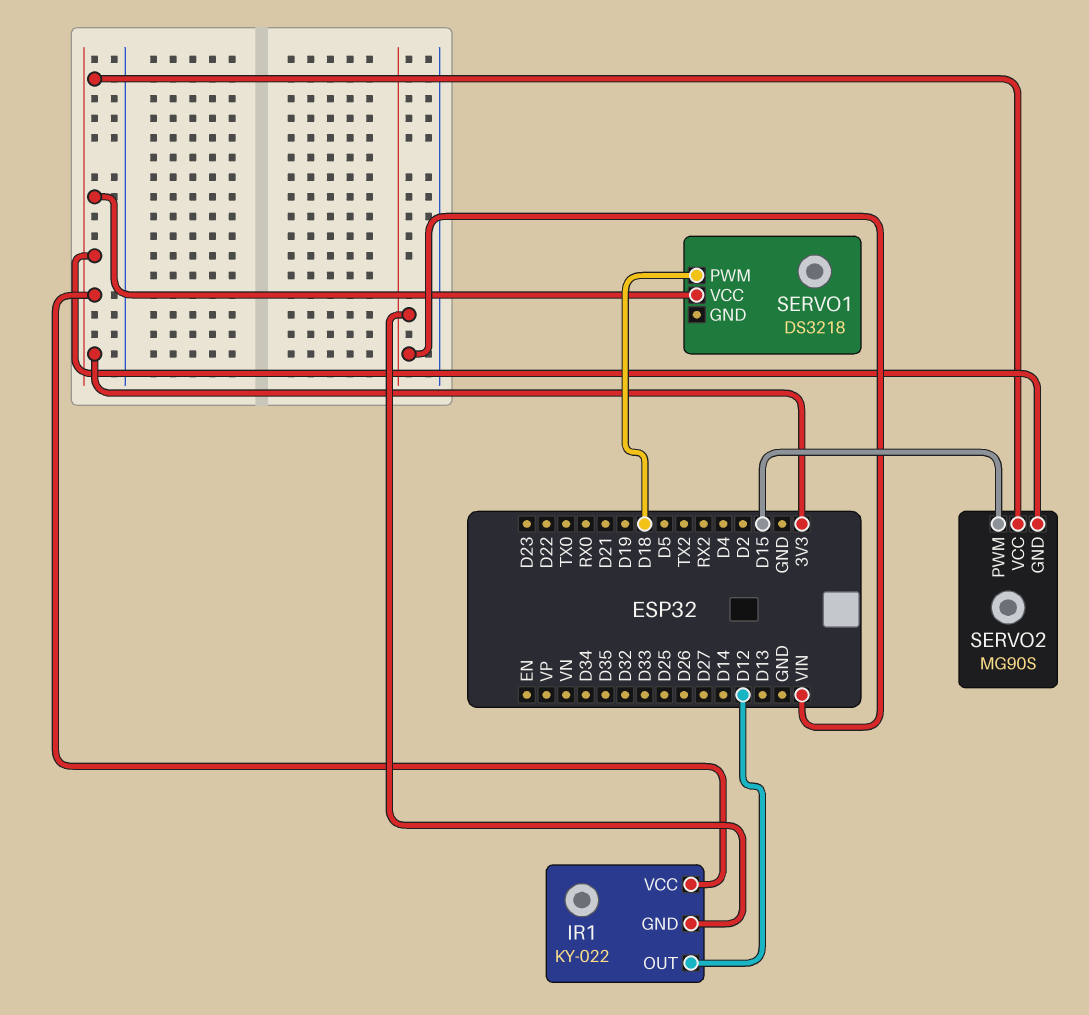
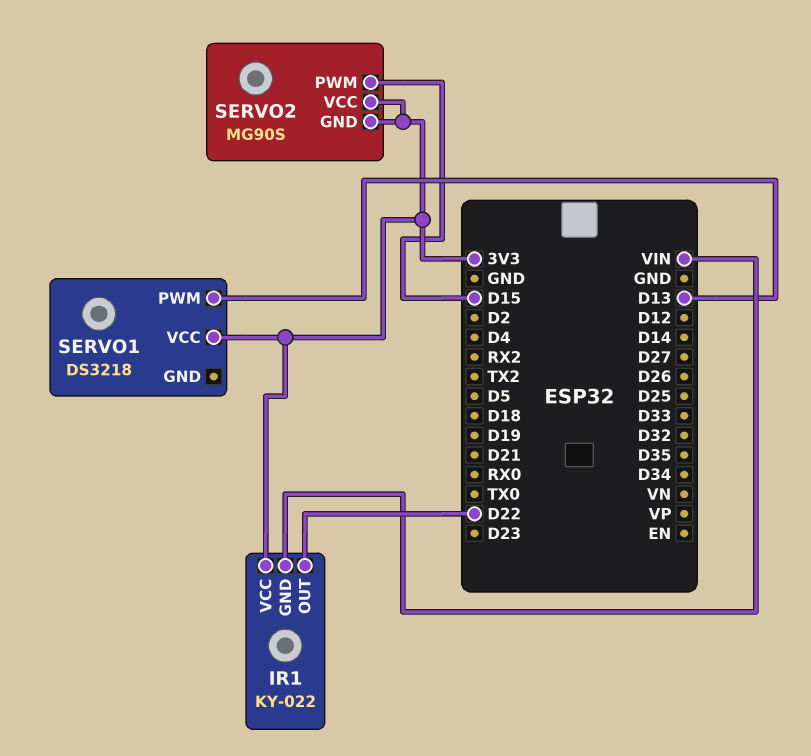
IR1 pin OUT: D12 -> D22
SERVO1 pin PWM: D18 -> D13

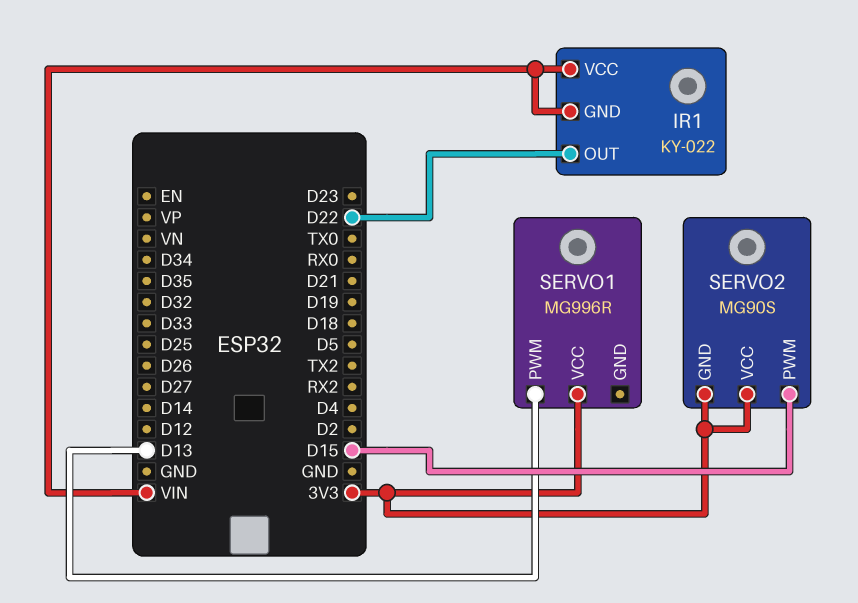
IR1 pin VCC: 3V3 -> VIN
SERVO1: DS3218 -> MG996R

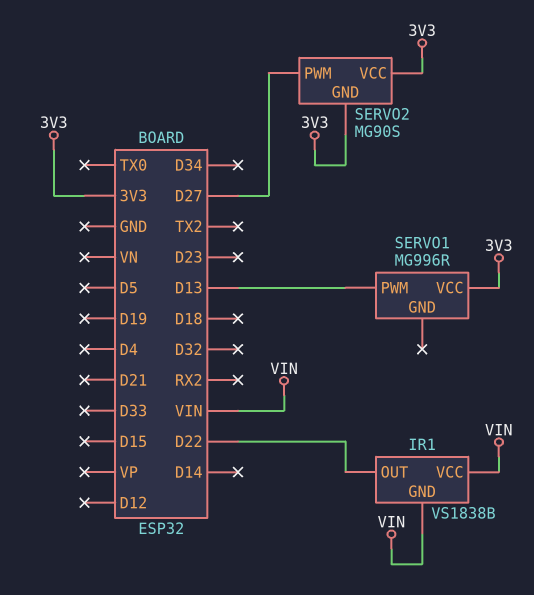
IR1: KY-022 -> VS1838B
SERVO2 pin PWM: D15 -> D27

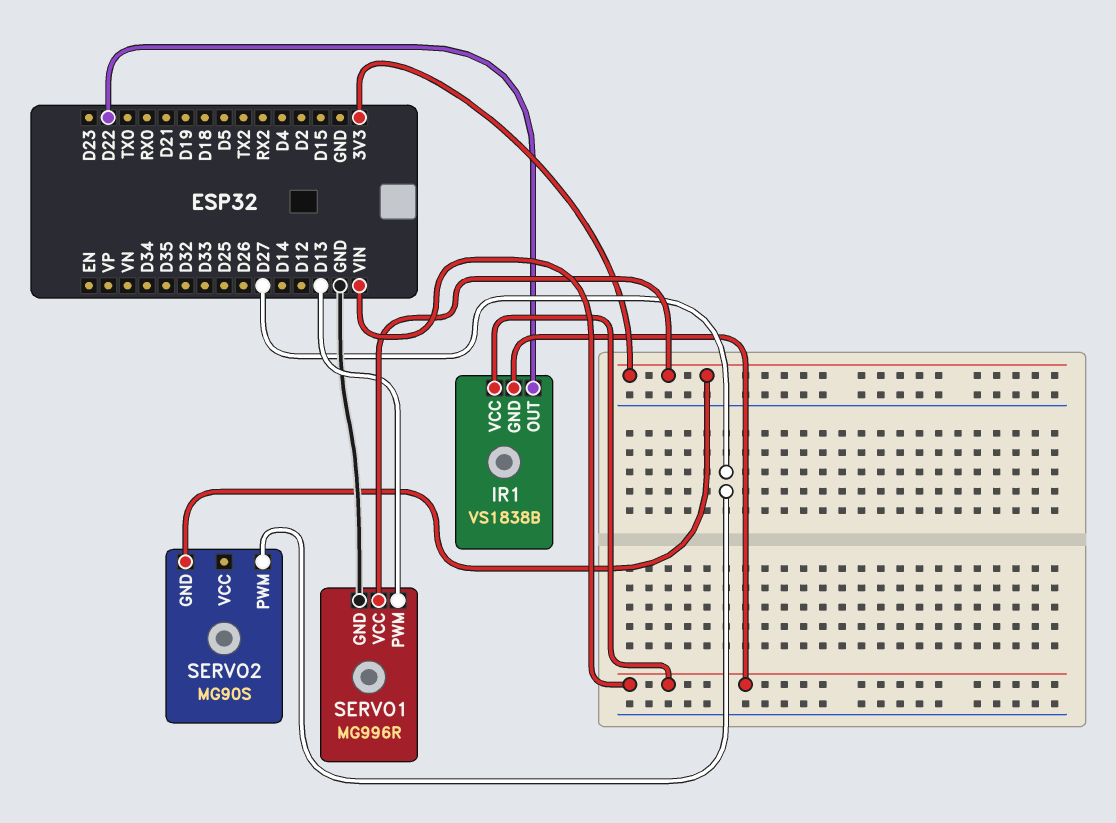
SERVO1 pin GND: none -> GND
SERVO2 pin VCC: 3V3 -> none

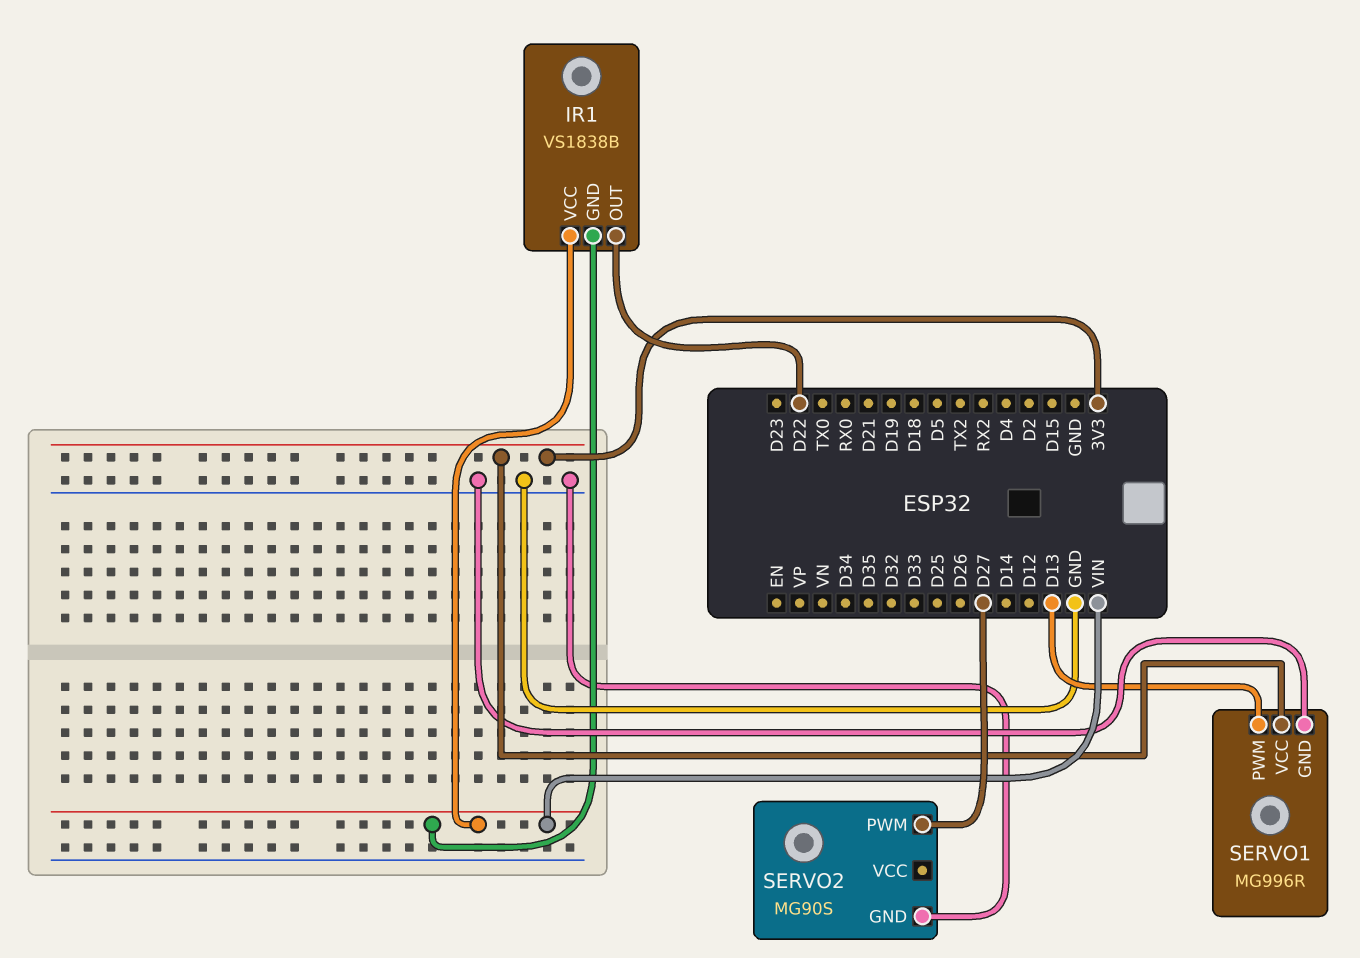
SERVO2 pin GND: 3V3 -> GND

